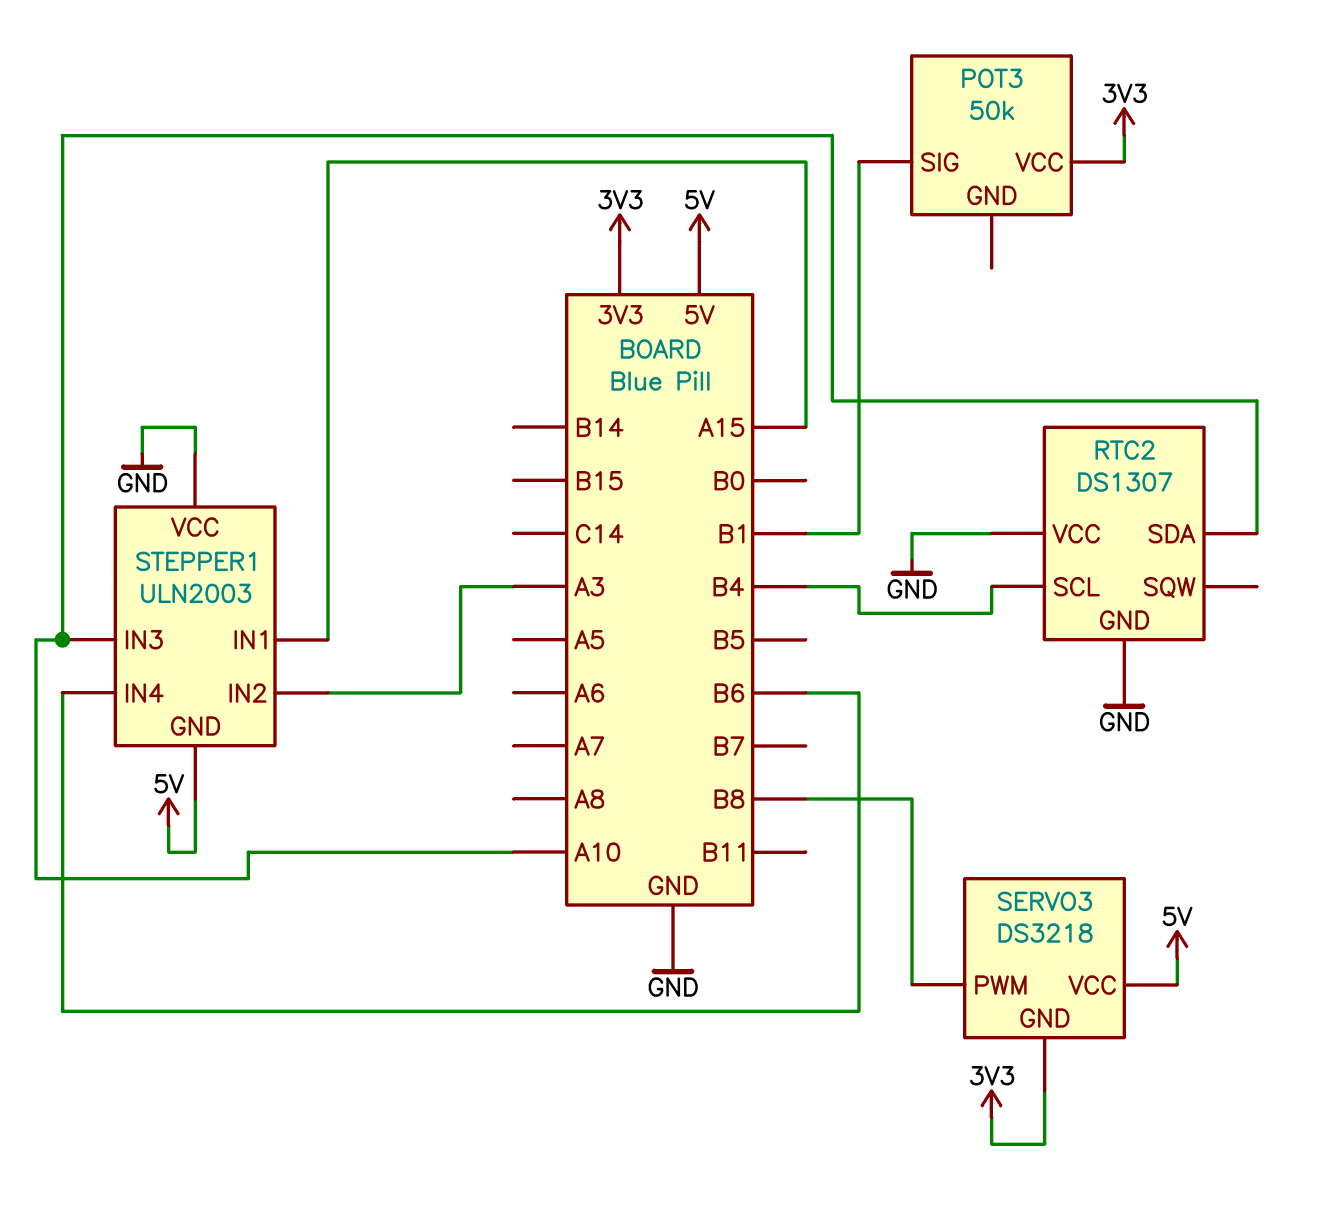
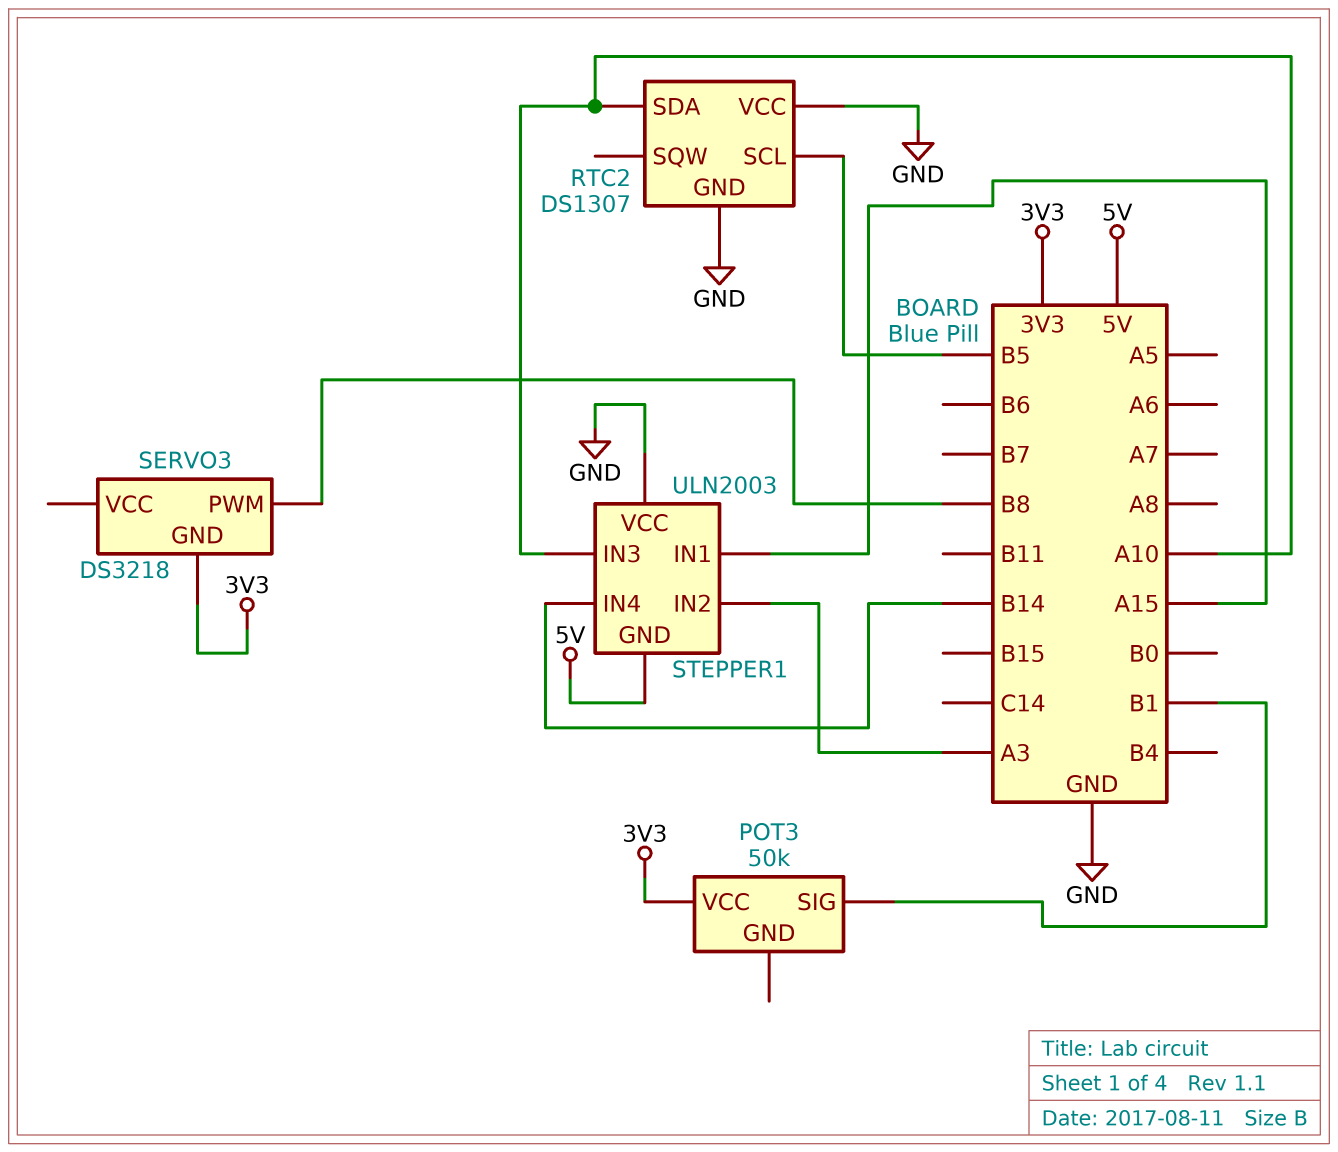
RTC2 pin SCL: B4 -> B5
SERVO3 pin VCC: 5V -> none
STEPPER1 pin IN4: B6 -> B14

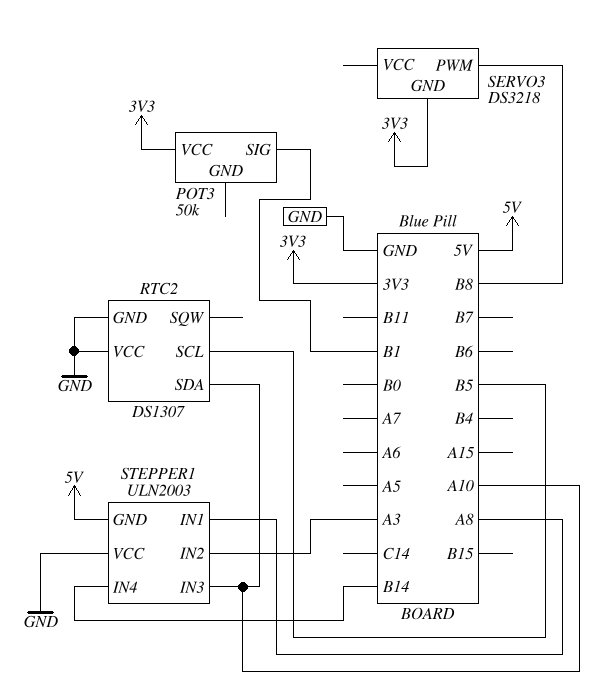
STEPPER1 pin IN1: A15 -> A8

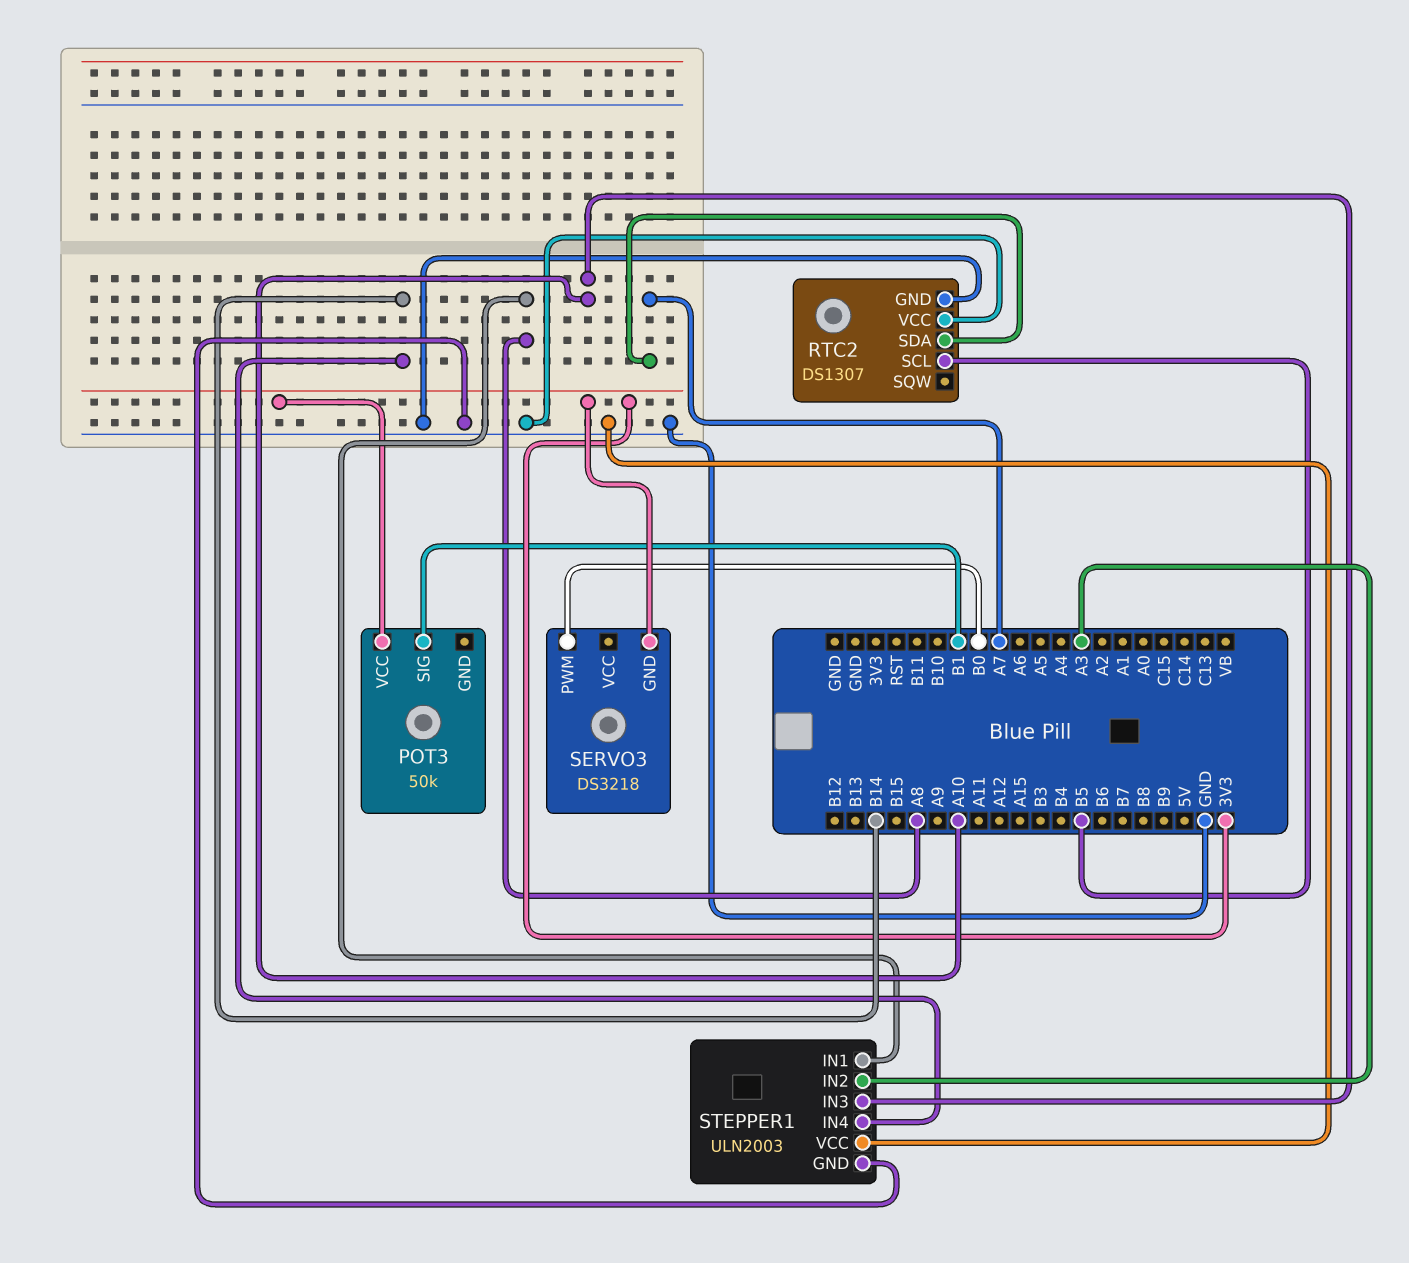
RTC2 pin SDA: A10 -> A7
SERVO3 pin PWM: B8 -> B0
STEPPER1 pin GND: 5V -> GND

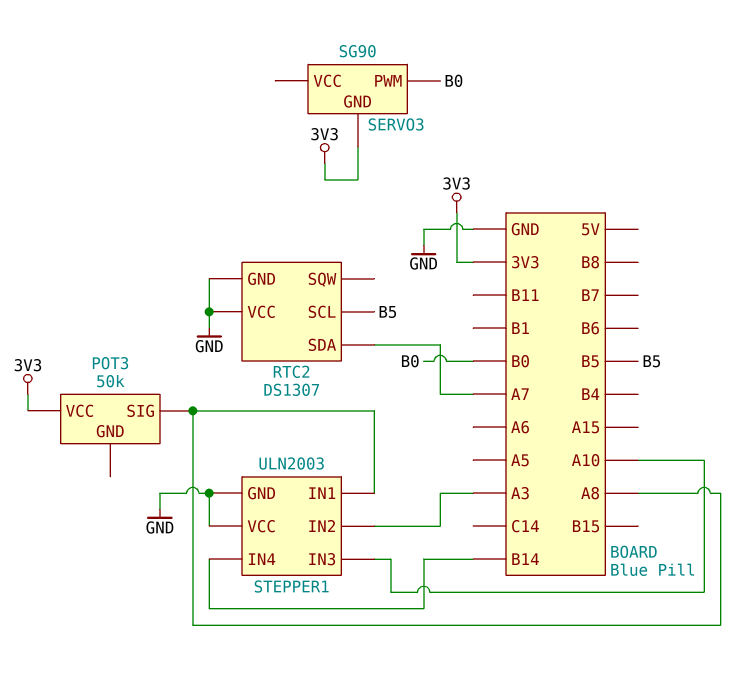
POT3 pin SIG: B1 -> A8
SERVO3: DS3218 -> SG90

